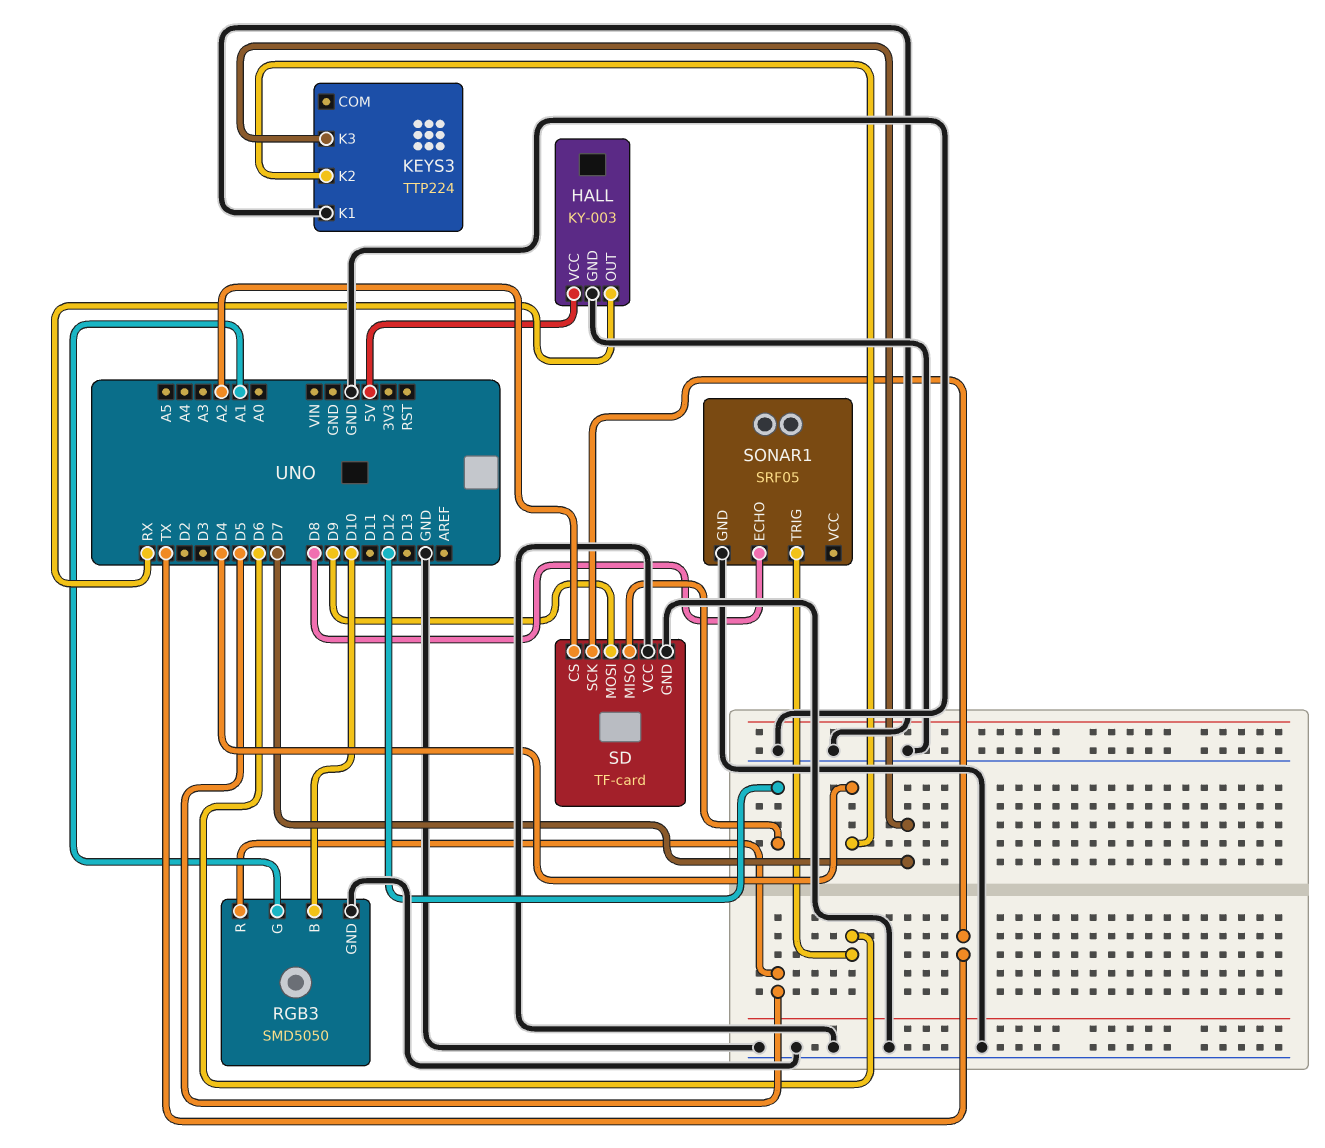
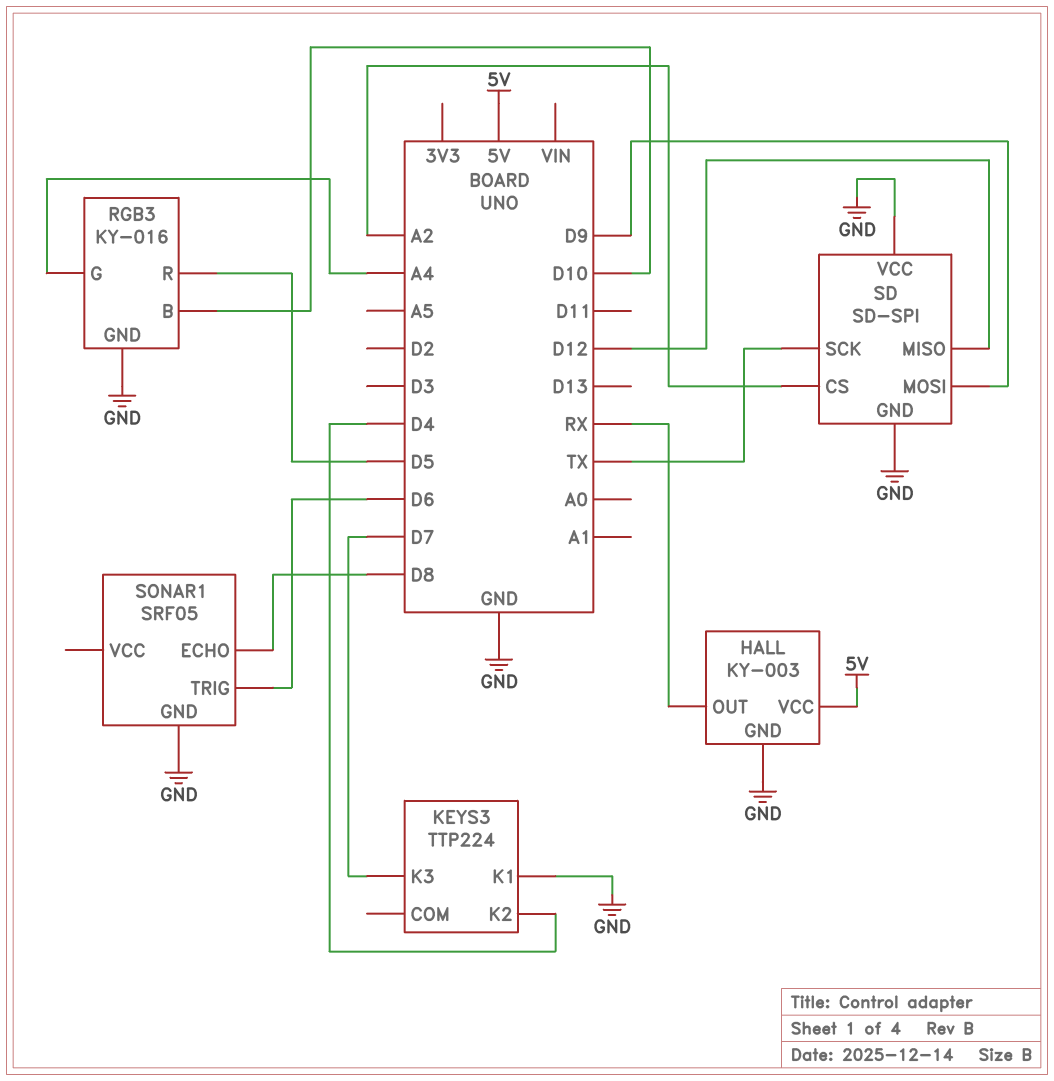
RGB3: SMD5050 -> KY-016
RGB3 pin G: A1 -> A4
SD: TF-card -> SD-SPI

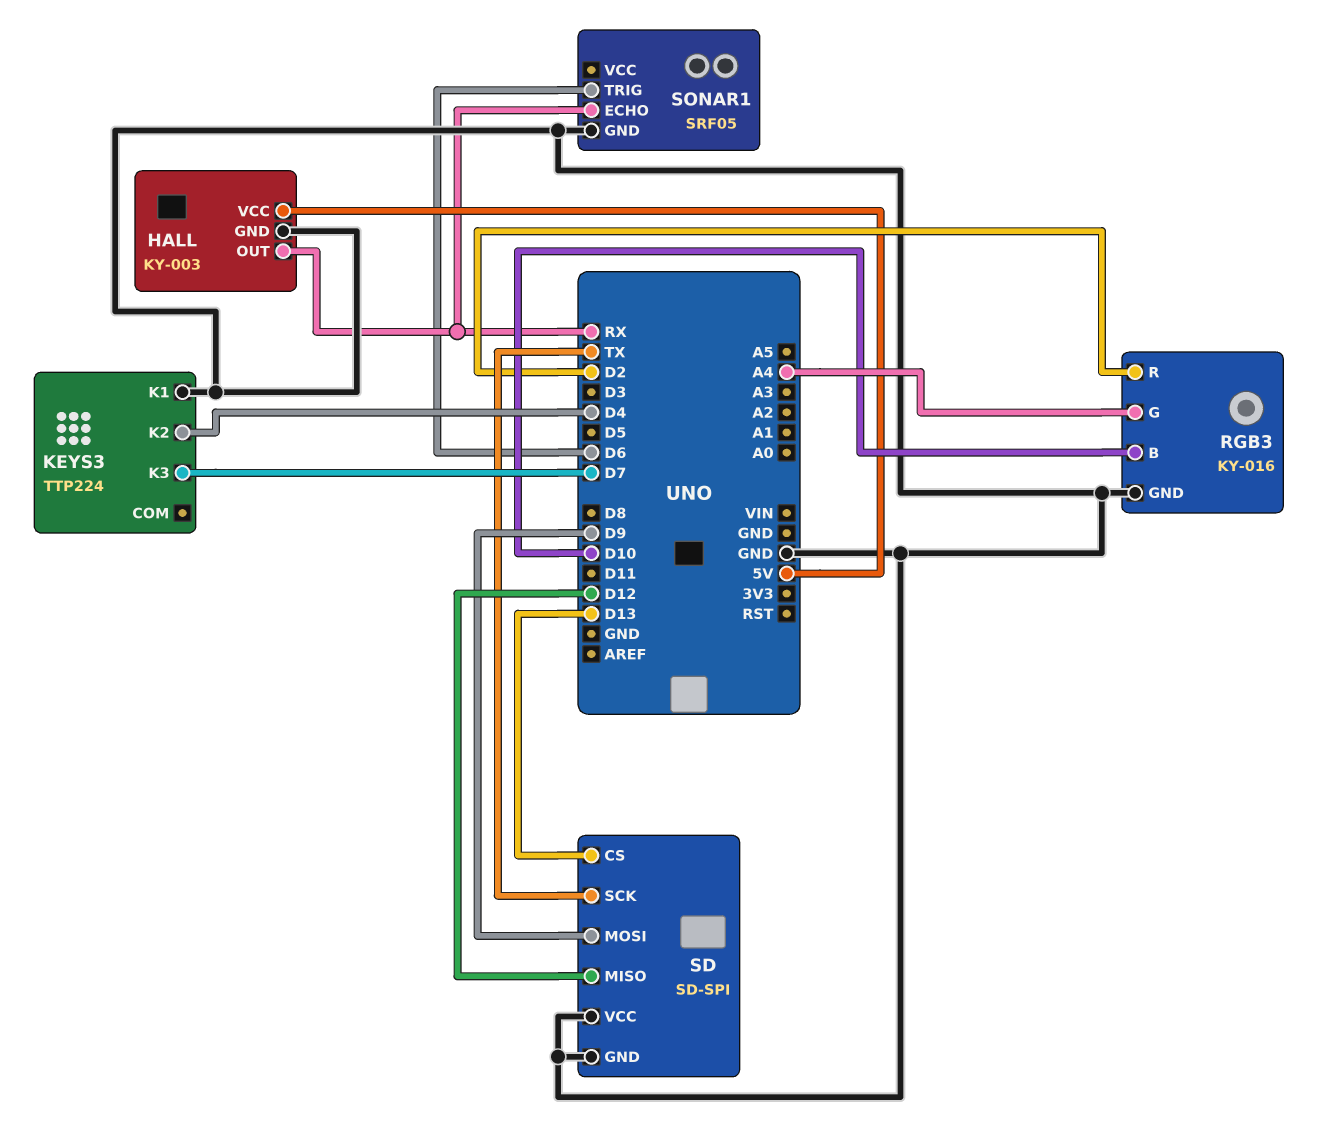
RGB3 pin R: D5 -> D2
SD pin CS: A2 -> D13
SONAR1 pin ECHO: D8 -> RX

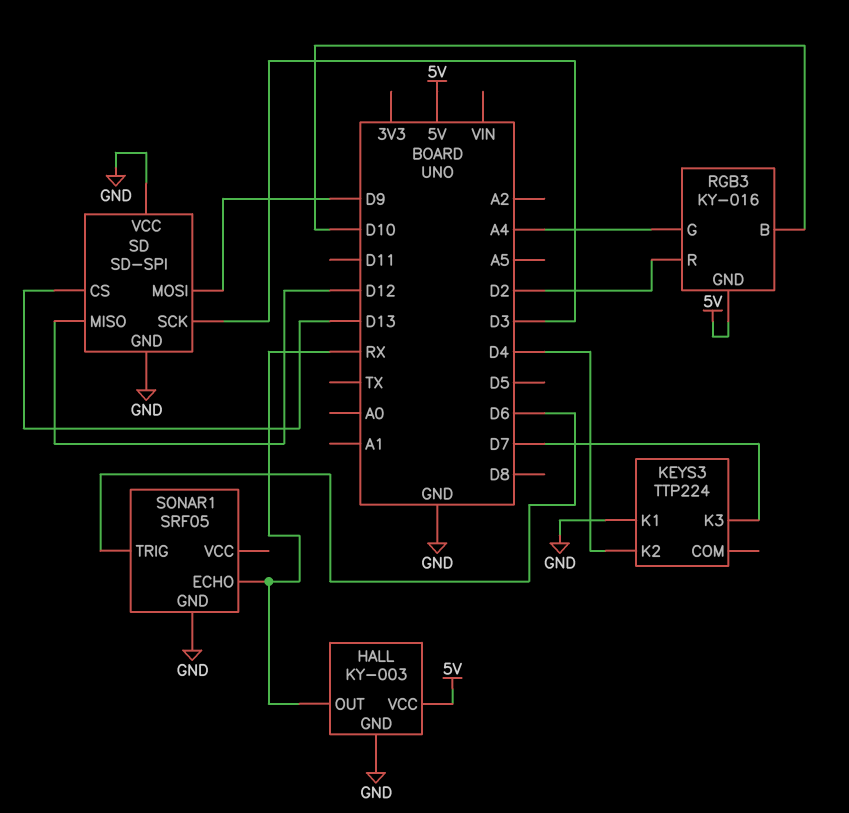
RGB3 pin GND: GND -> 5V
SD pin SCK: TX -> D3

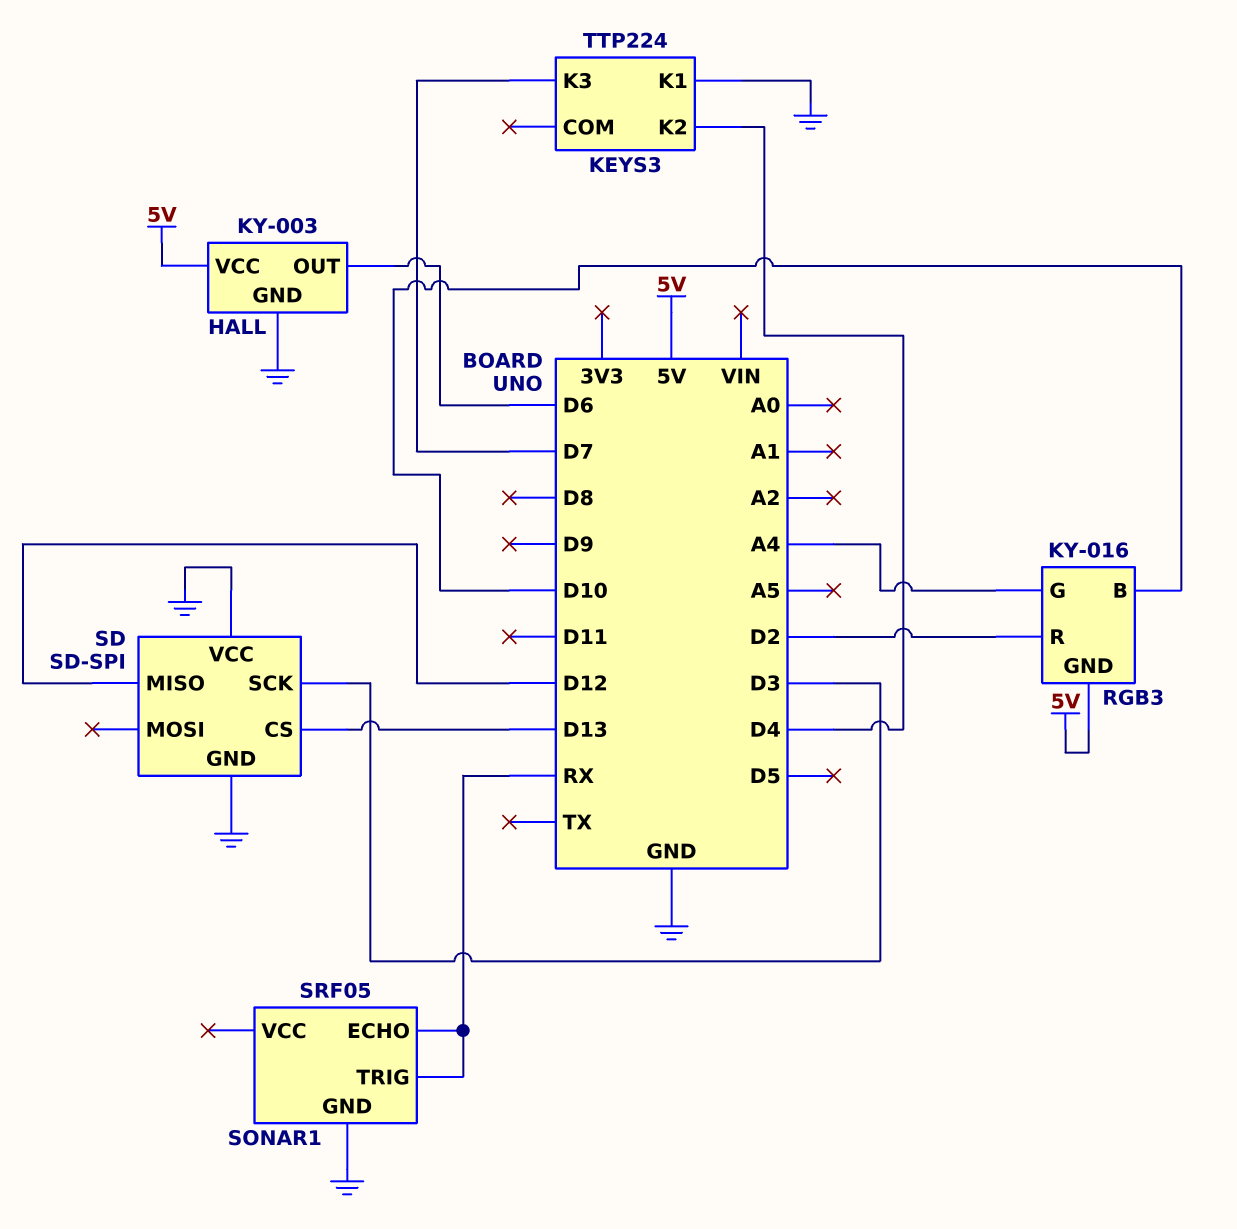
HALL pin OUT: RX -> D6
SD pin MOSI: D9 -> none
SONAR1 pin TRIG: D6 -> RX

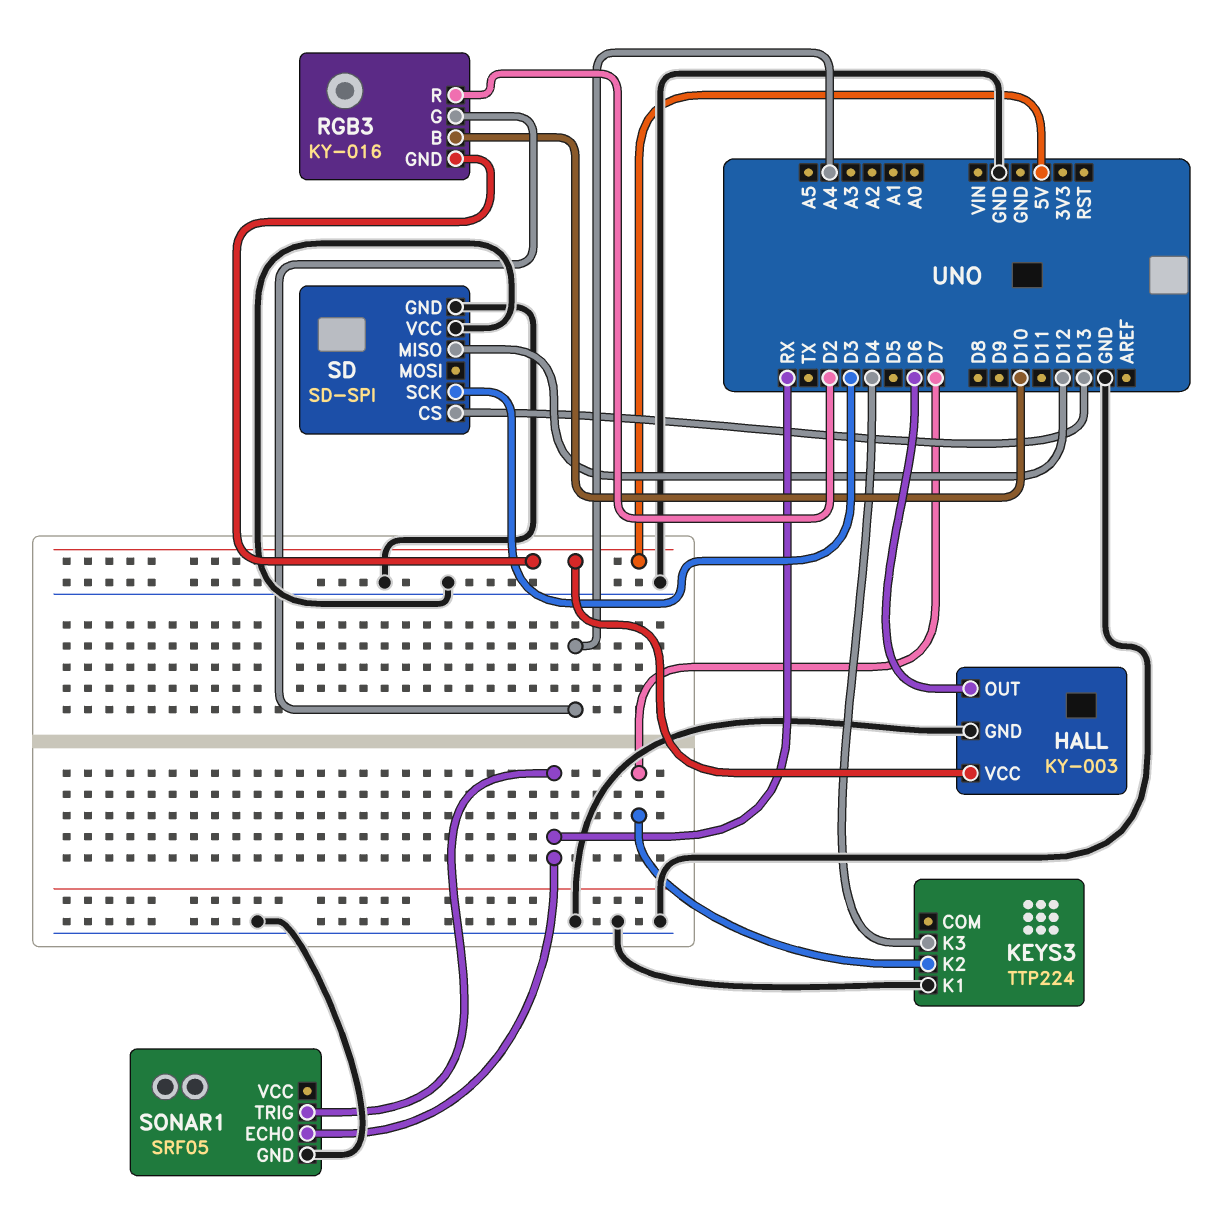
KEYS3 pin K2: D4 -> D7
KEYS3 pin K3: D7 -> D4

